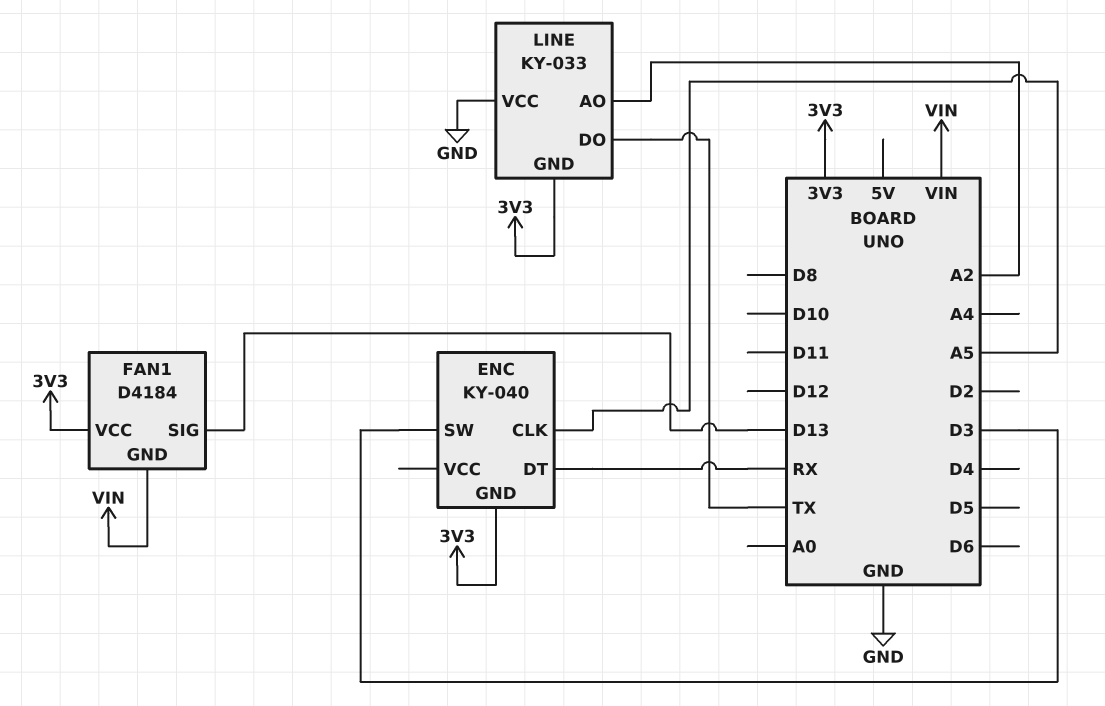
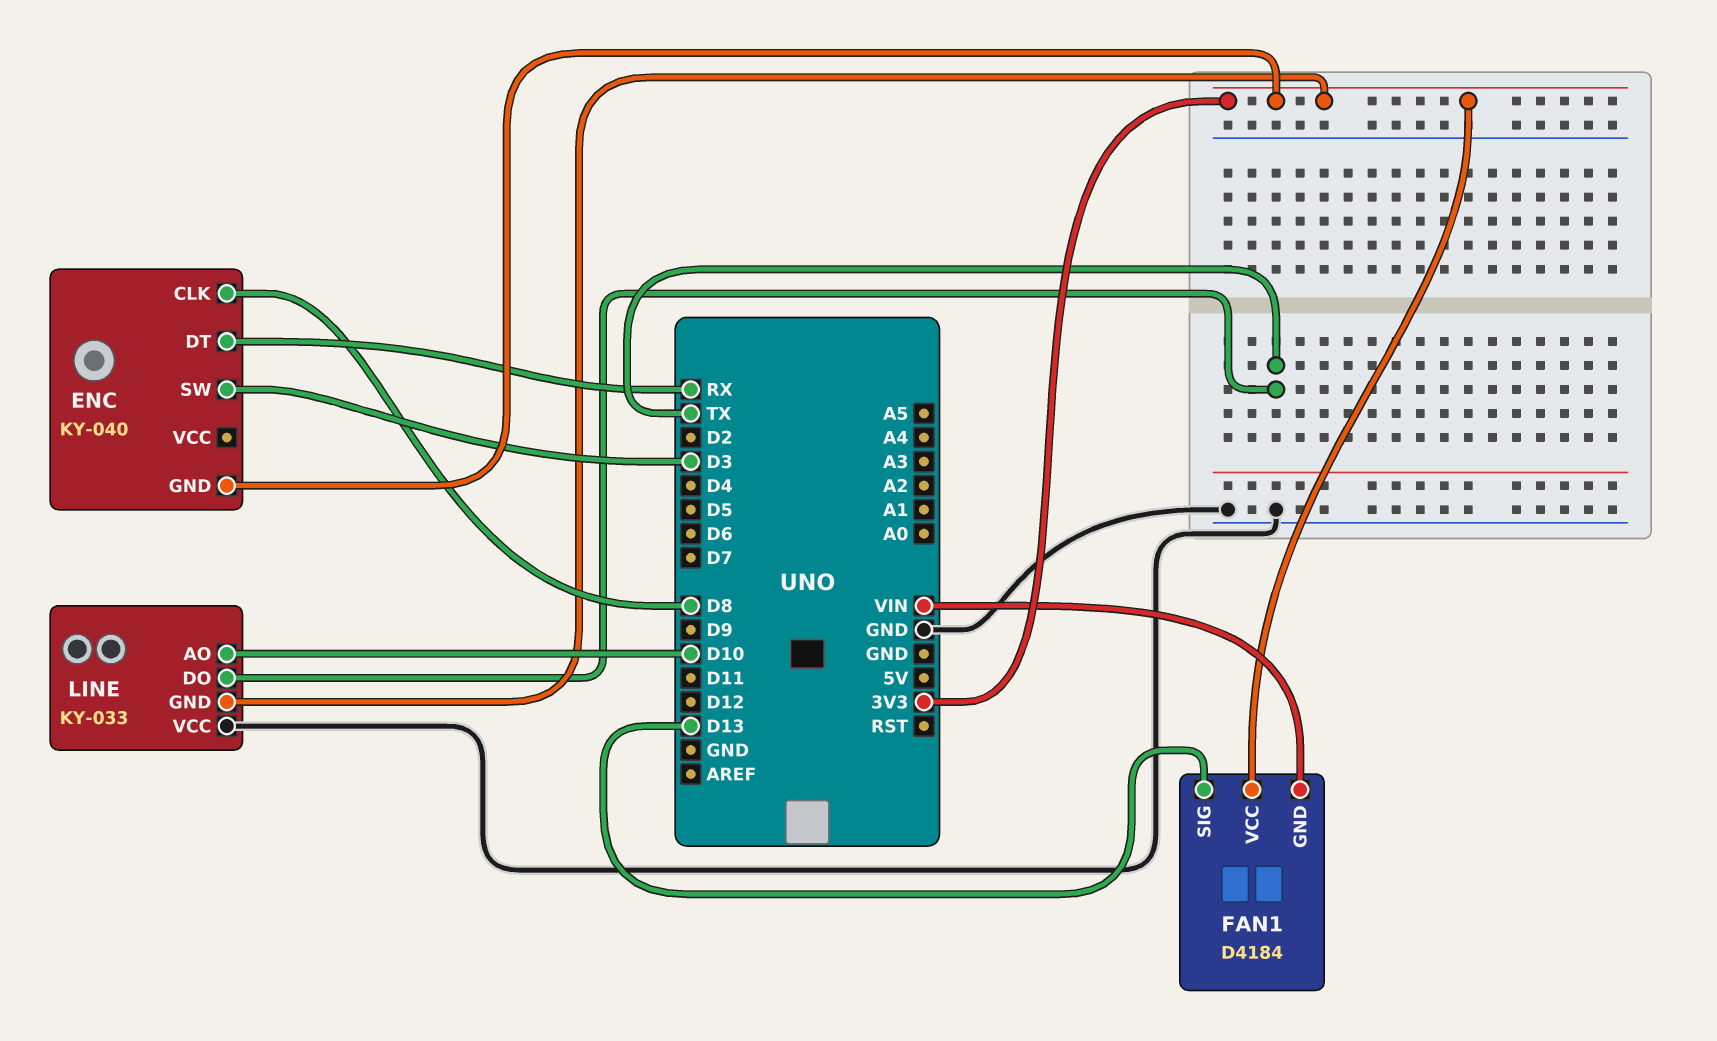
ENC pin CLK: A5 -> D8
LINE pin AO: A2 -> D10

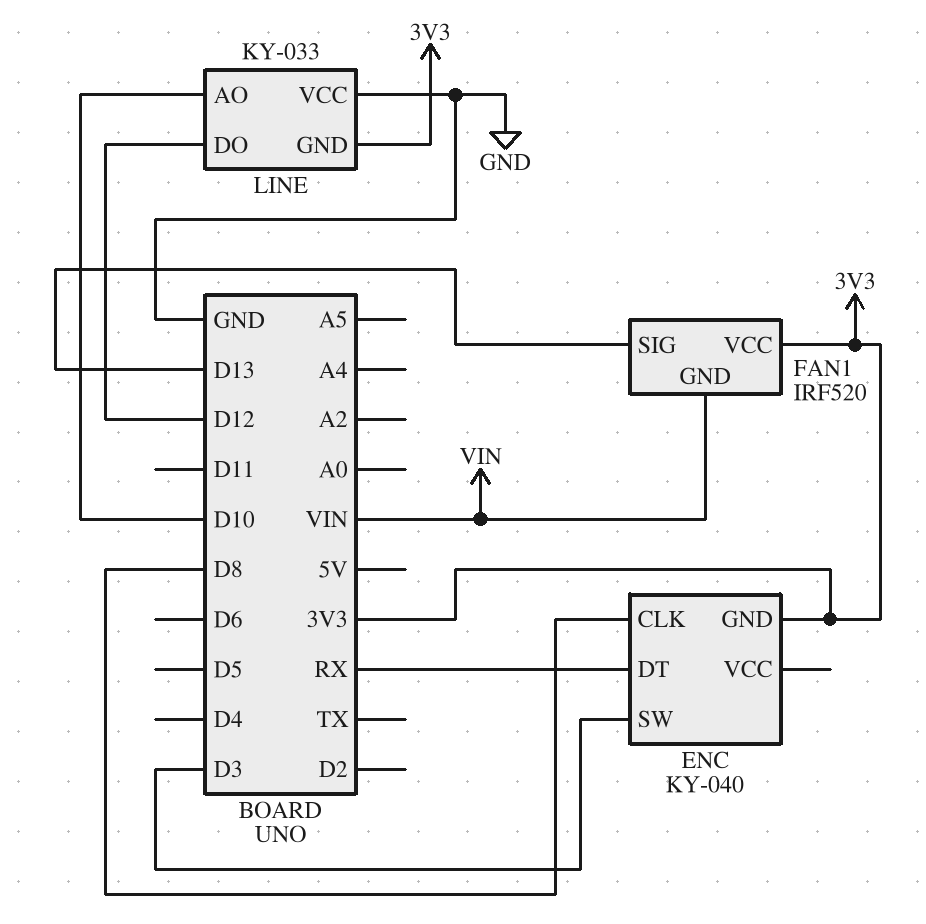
FAN1: D4184 -> IRF520
LINE pin DO: TX -> D12

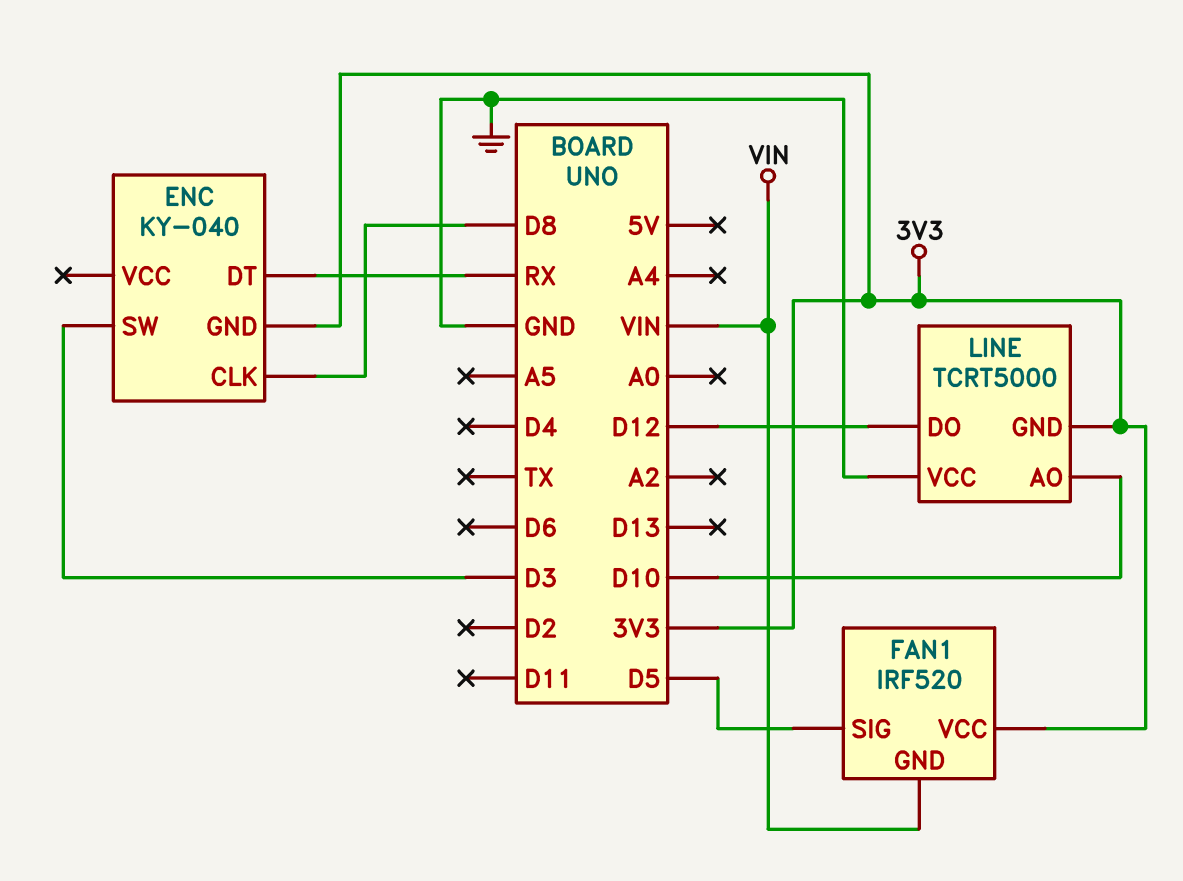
FAN1 pin SIG: D13 -> D5
LINE: KY-033 -> TCRT5000

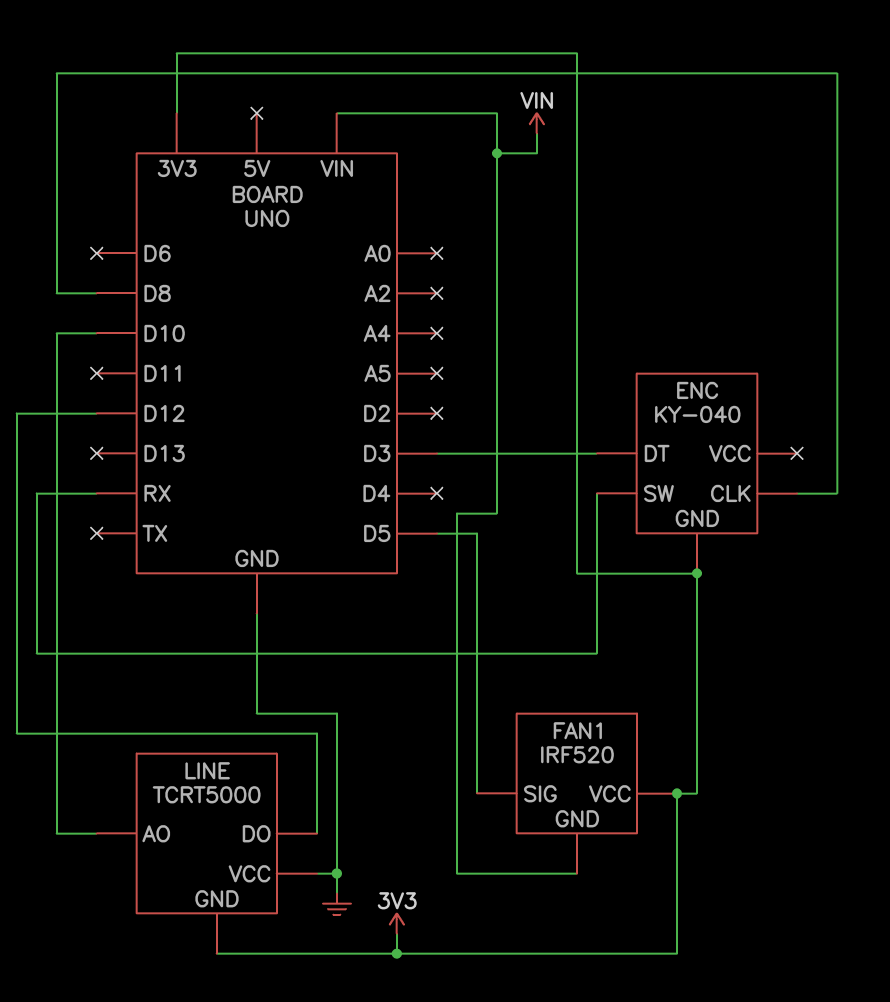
ENC pin DT: RX -> D3
ENC pin SW: D3 -> RX

